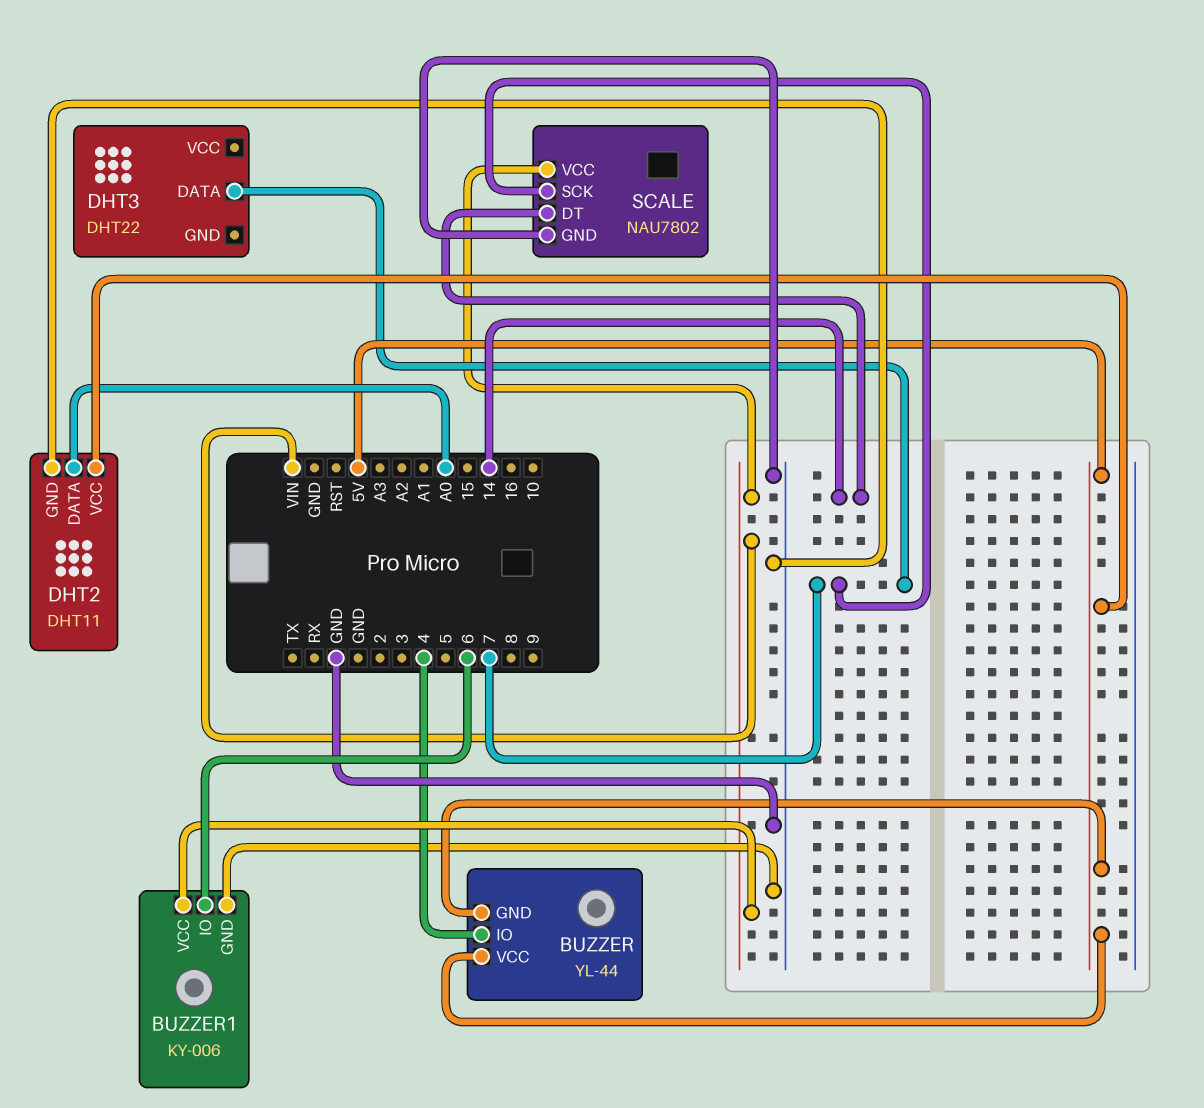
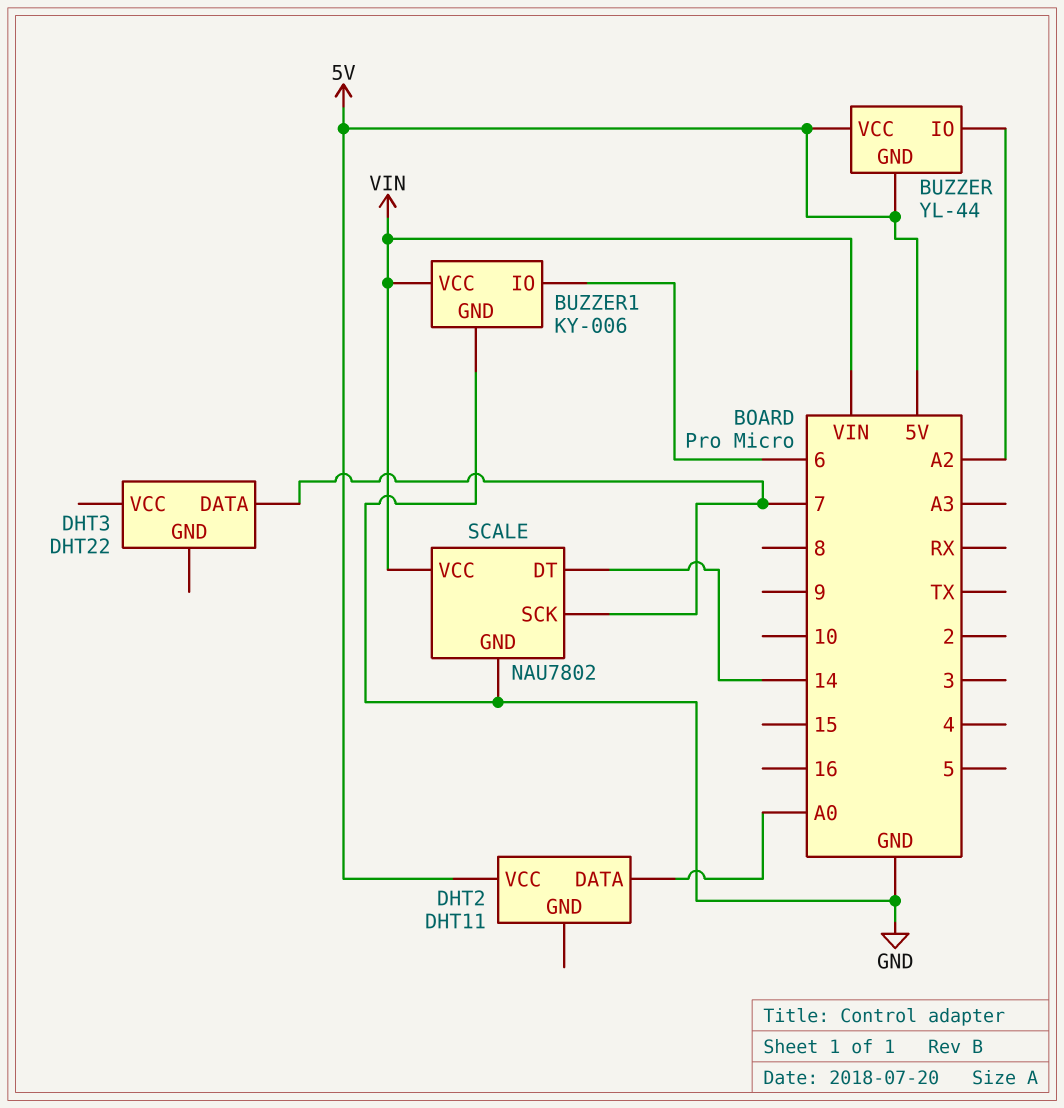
BUZZER pin IO: 4 -> A2
DHT2 pin GND: GND -> none

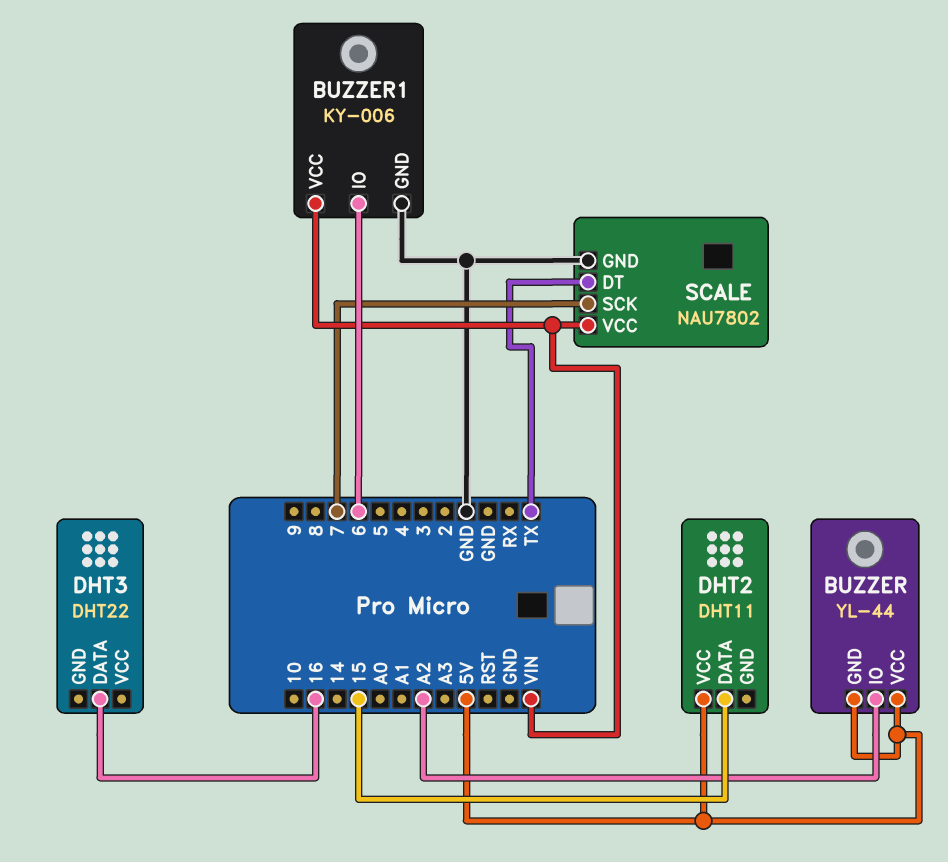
DHT2 pin DATA: A0 -> 15
DHT3 pin DATA: 7 -> 16
SCALE pin DT: 14 -> TX

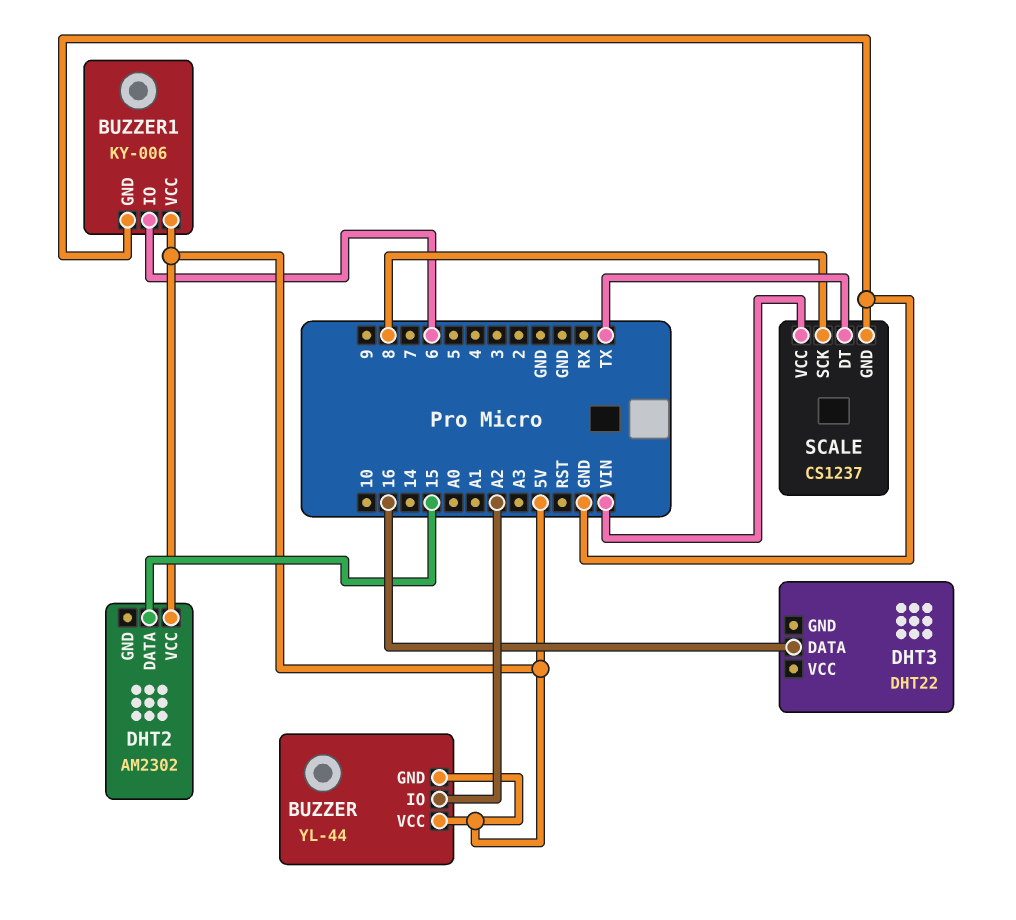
BUZZER1 pin VCC: VIN -> 5V
DHT2: DHT11 -> AM2302
SCALE: NAU7802 -> CS1237
SCALE pin SCK: 7 -> 8

